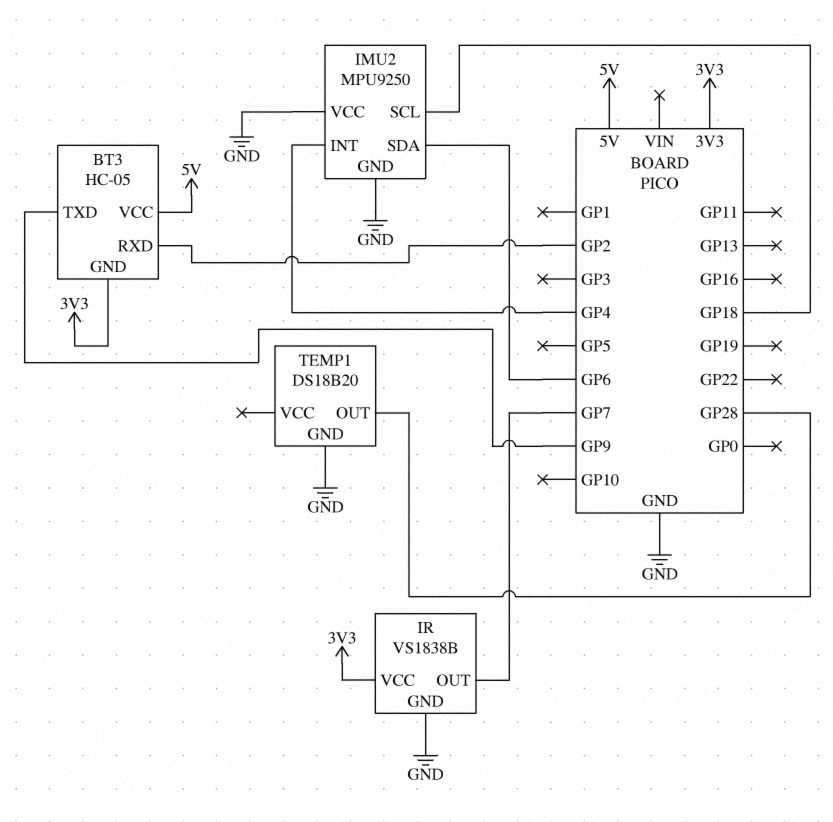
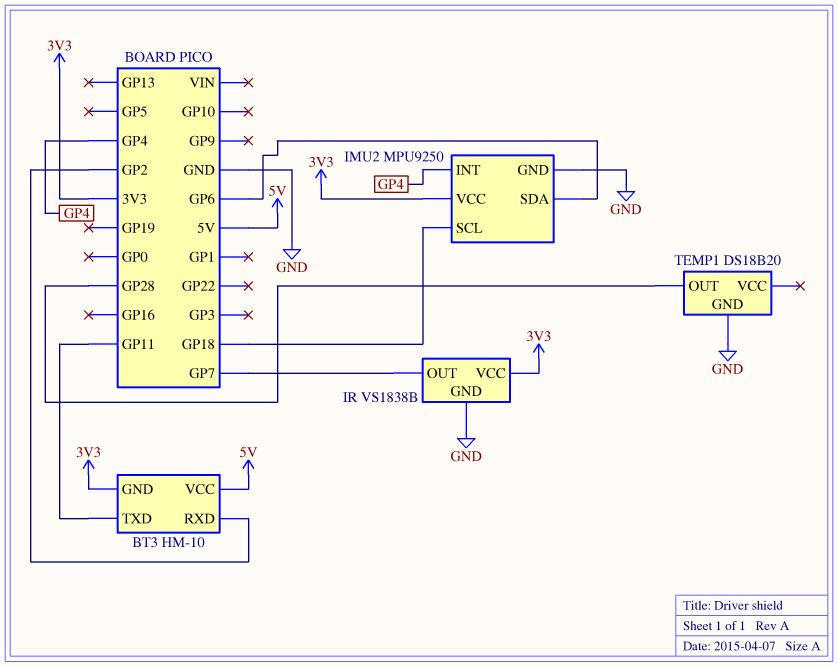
BT3: HC-05 -> HM-10
BT3 pin TXD: GP9 -> GP11
IMU2 pin VCC: GND -> 3V3

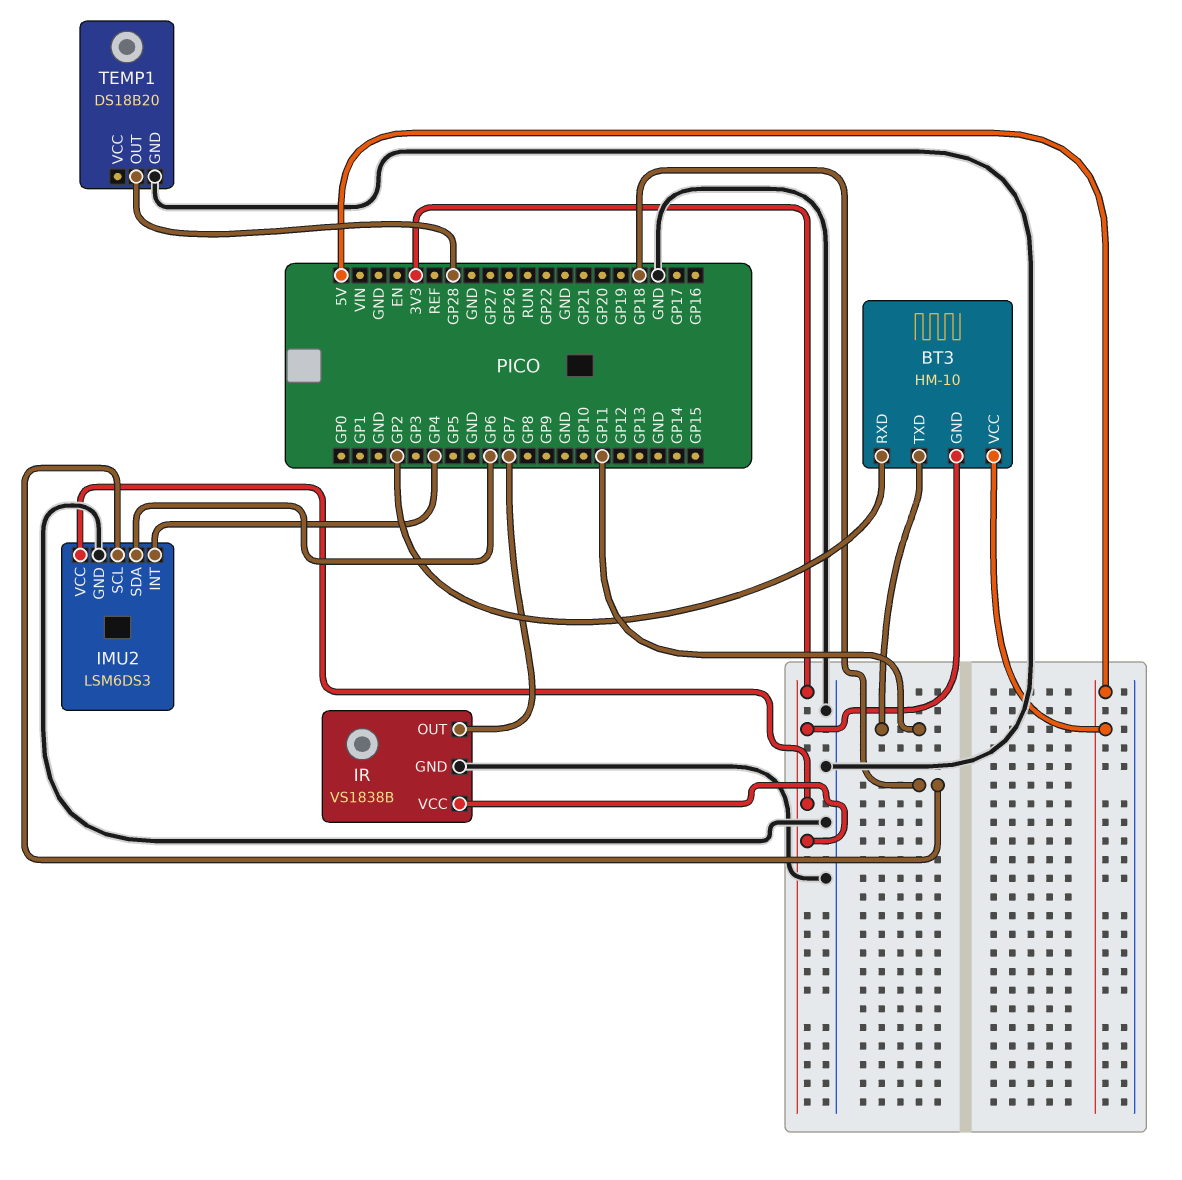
IMU2: MPU9250 -> LSM6DS3

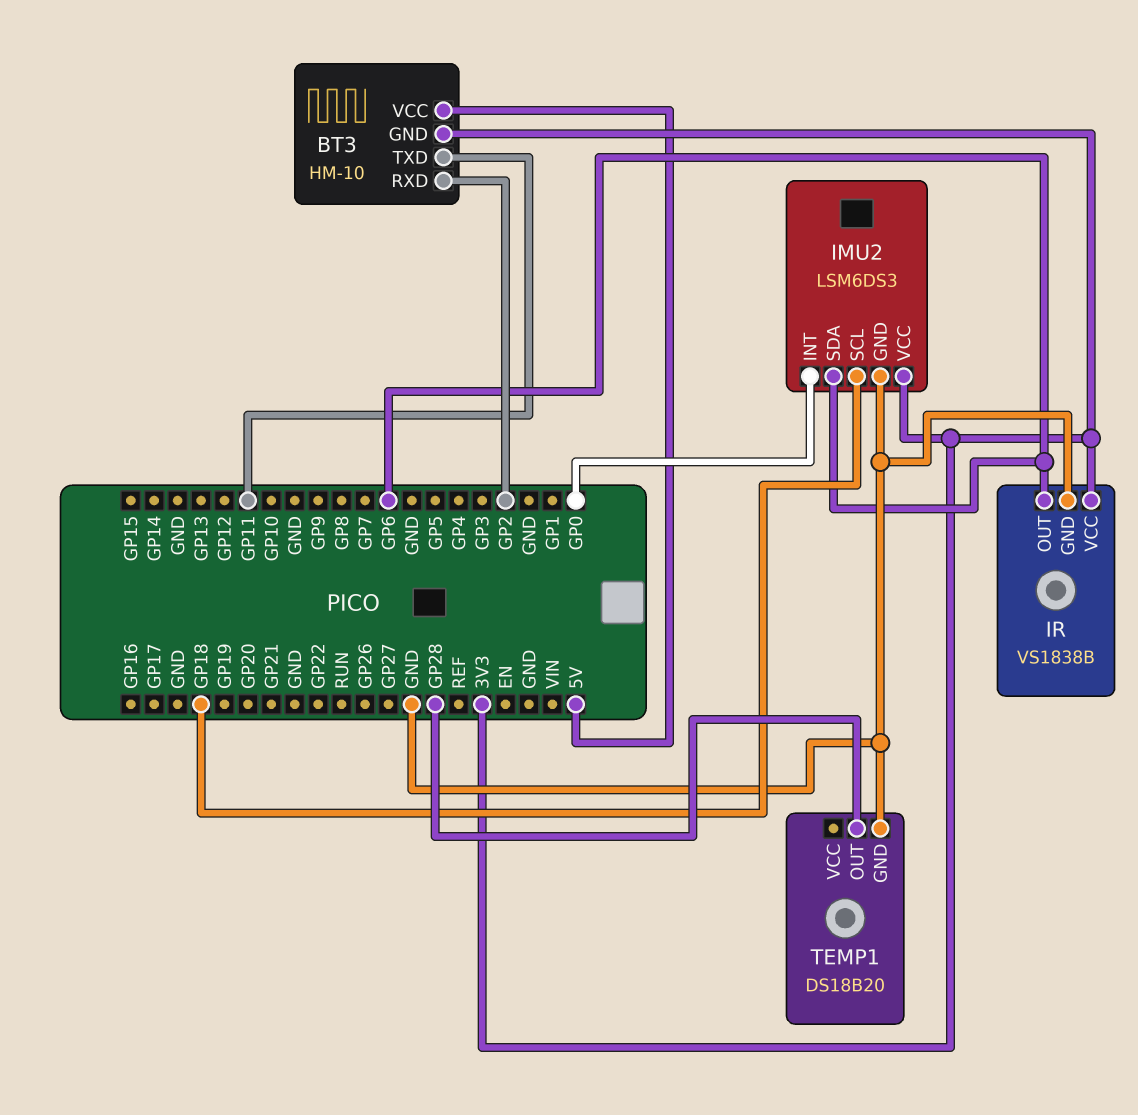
IMU2 pin INT: GP4 -> GP0
IR pin OUT: GP7 -> GP6

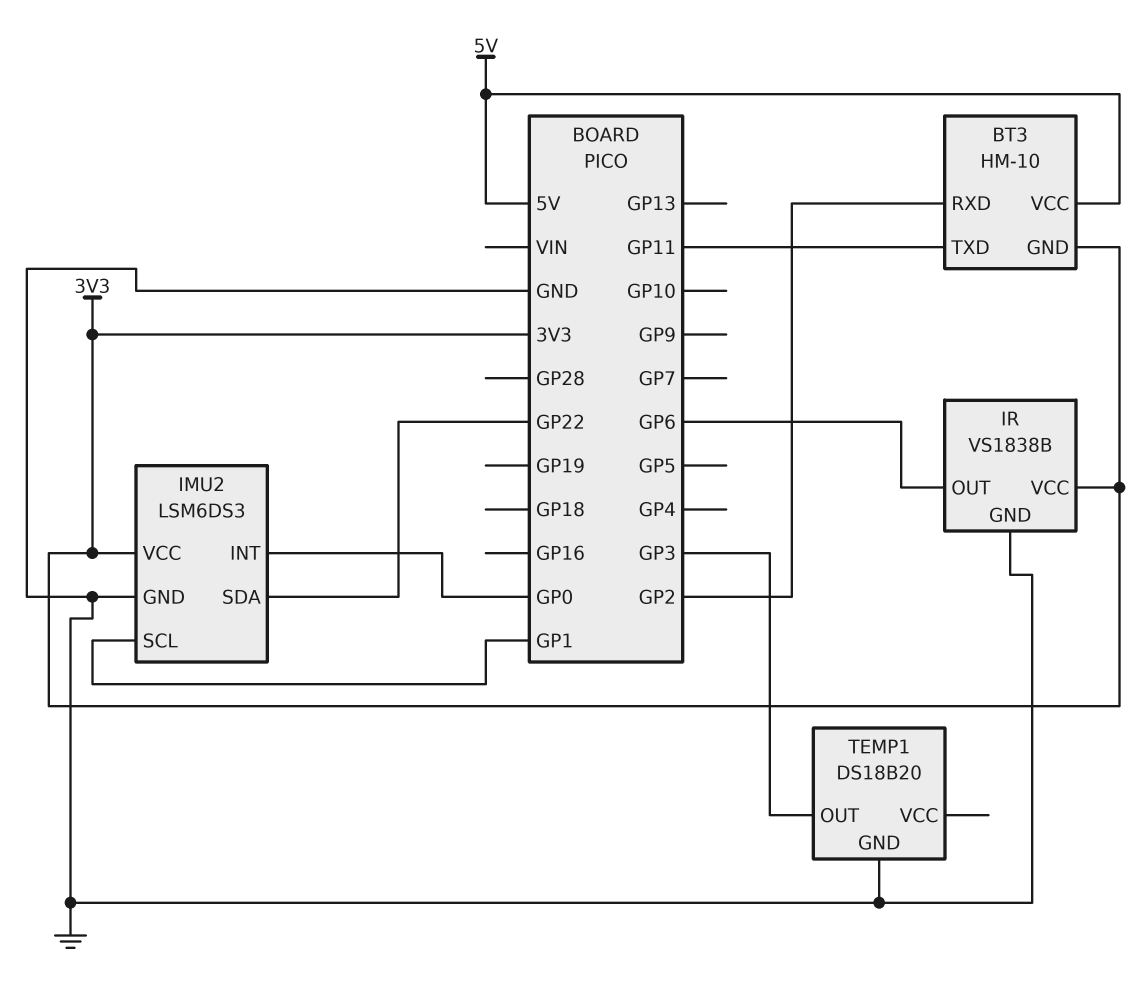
IMU2 pin SCL: GP18 -> GP1
IMU2 pin SDA: GP6 -> GP22
TEMP1 pin OUT: GP28 -> GP3

